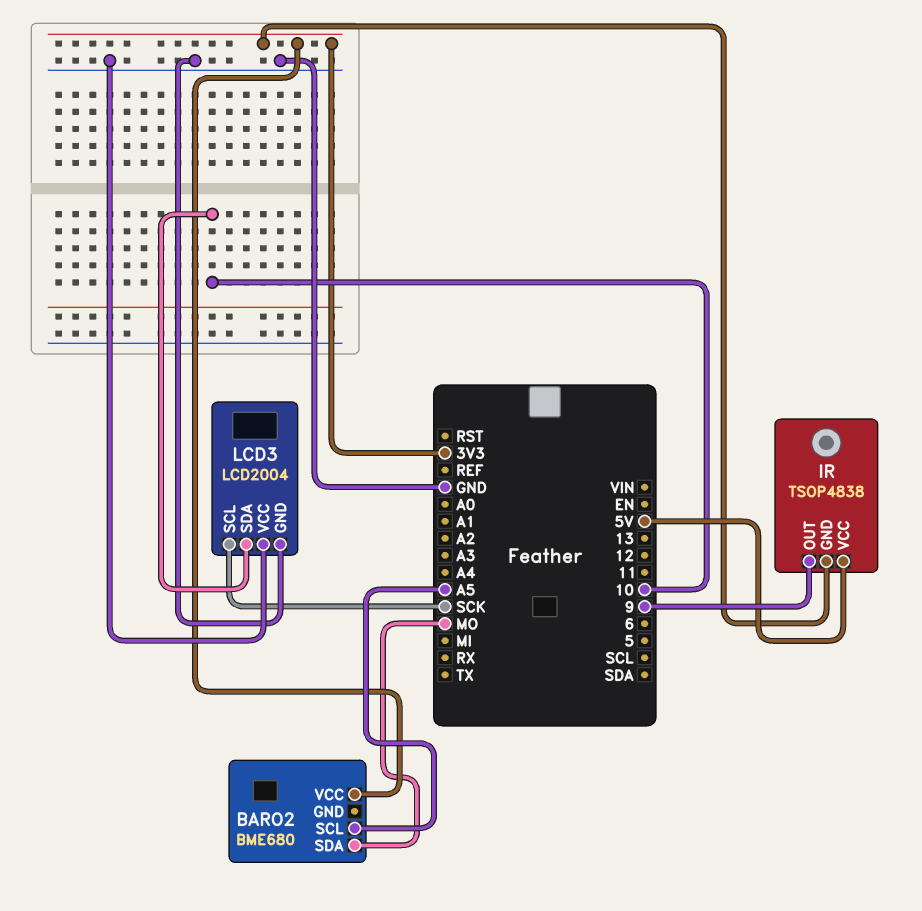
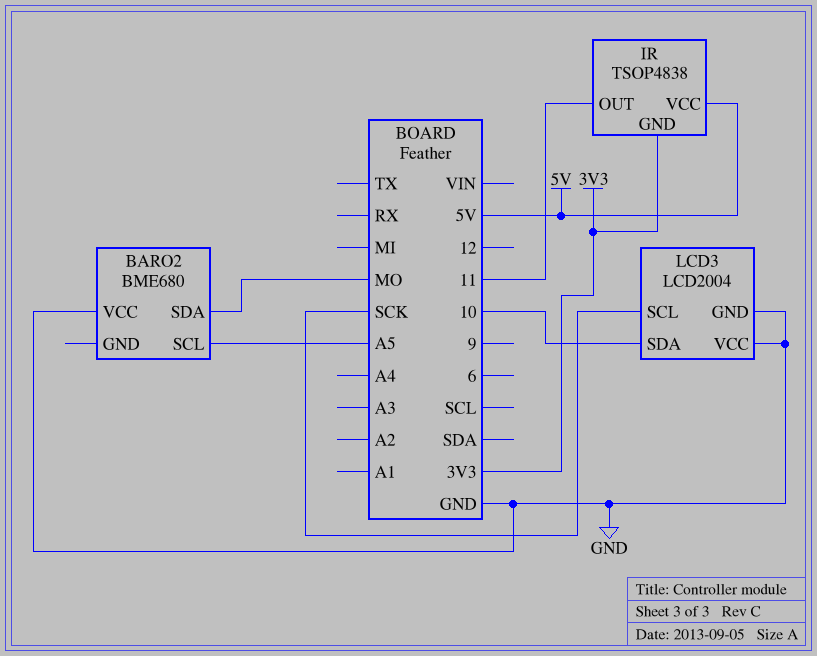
BARO2 pin VCC: 3V3 -> GND
IR pin OUT: 9 -> 11

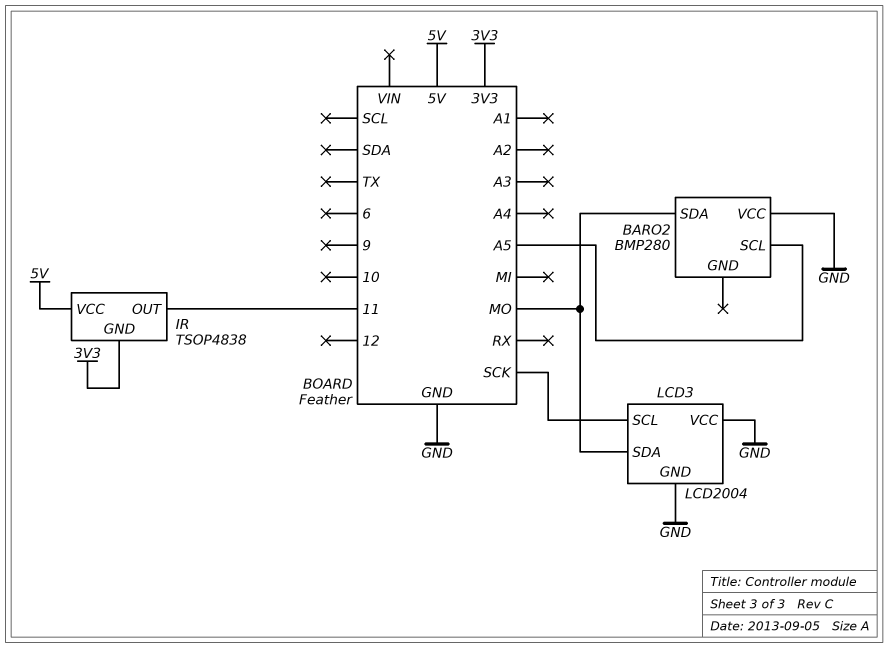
BARO2: BME680 -> BMP280
LCD3 pin SDA: 10 -> MO

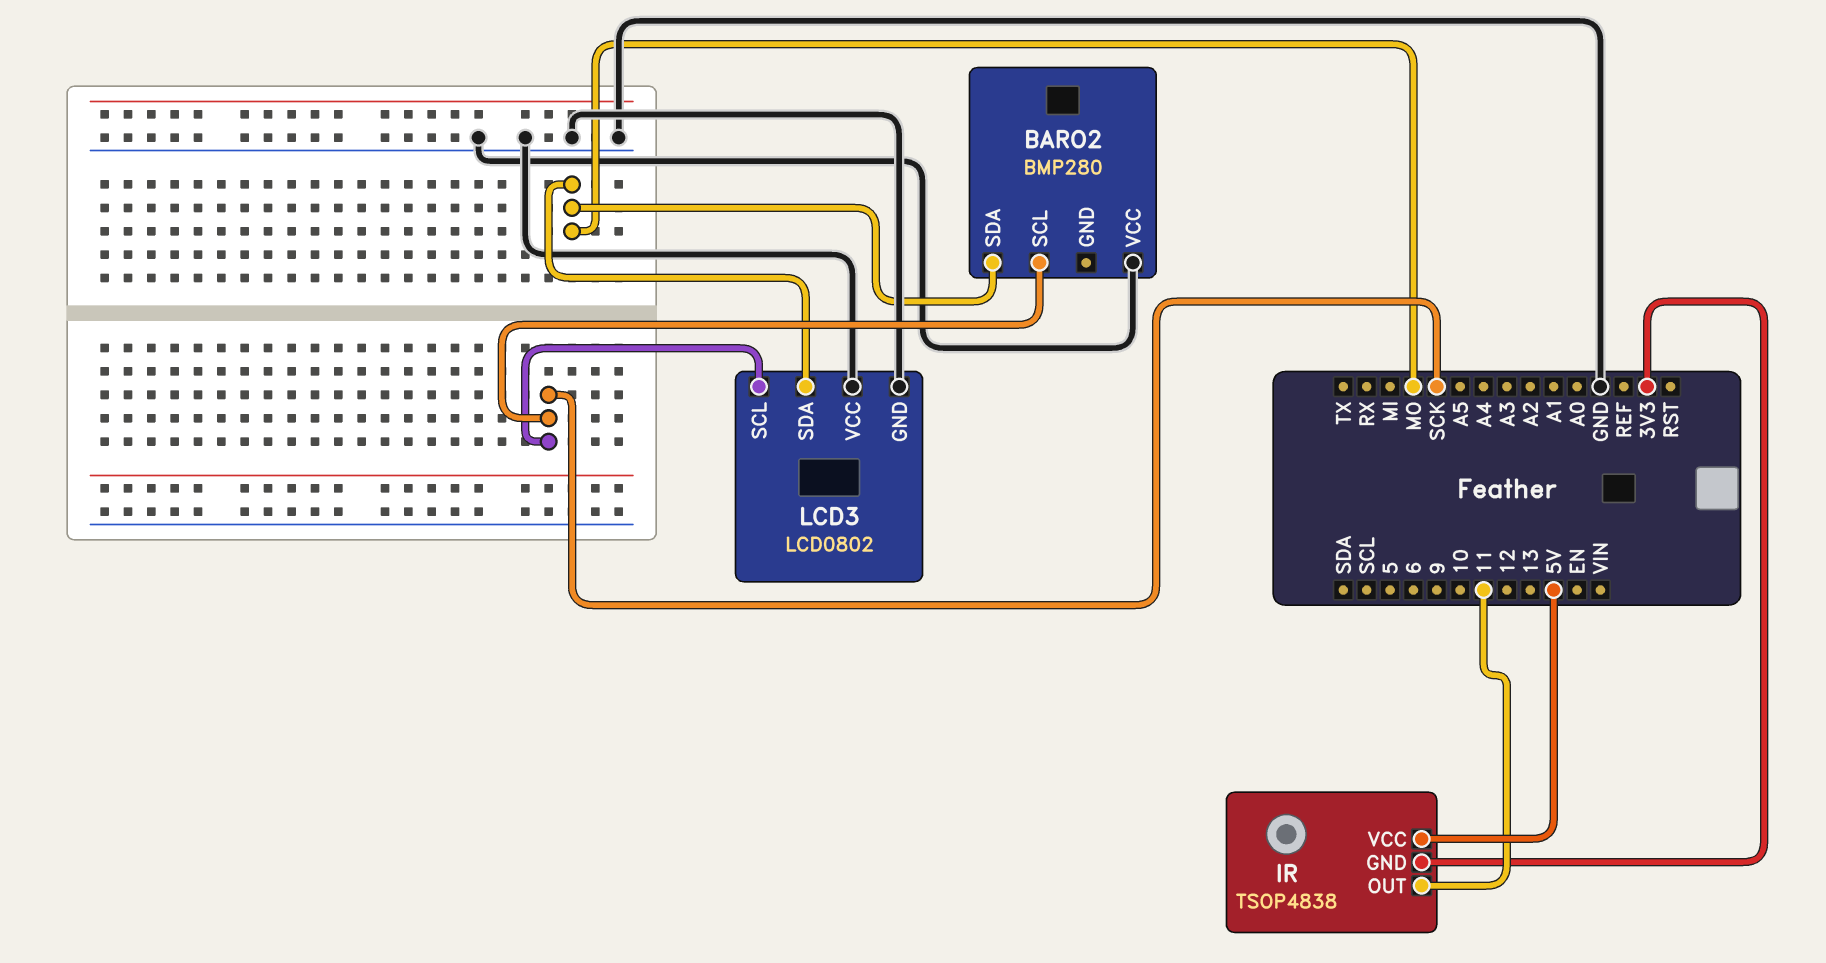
BARO2 pin SCL: A5 -> SCK
LCD3: LCD2004 -> LCD0802

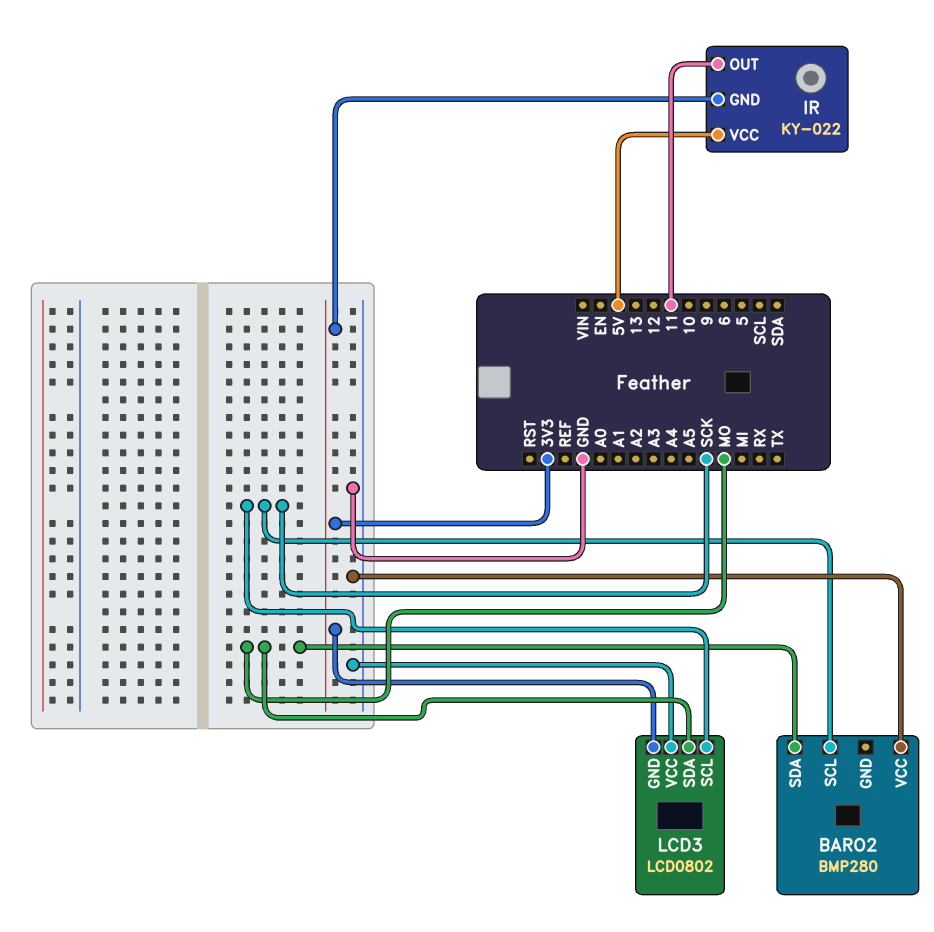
IR: TSOP4838 -> KY-022
LCD3 pin GND: GND -> 3V3

